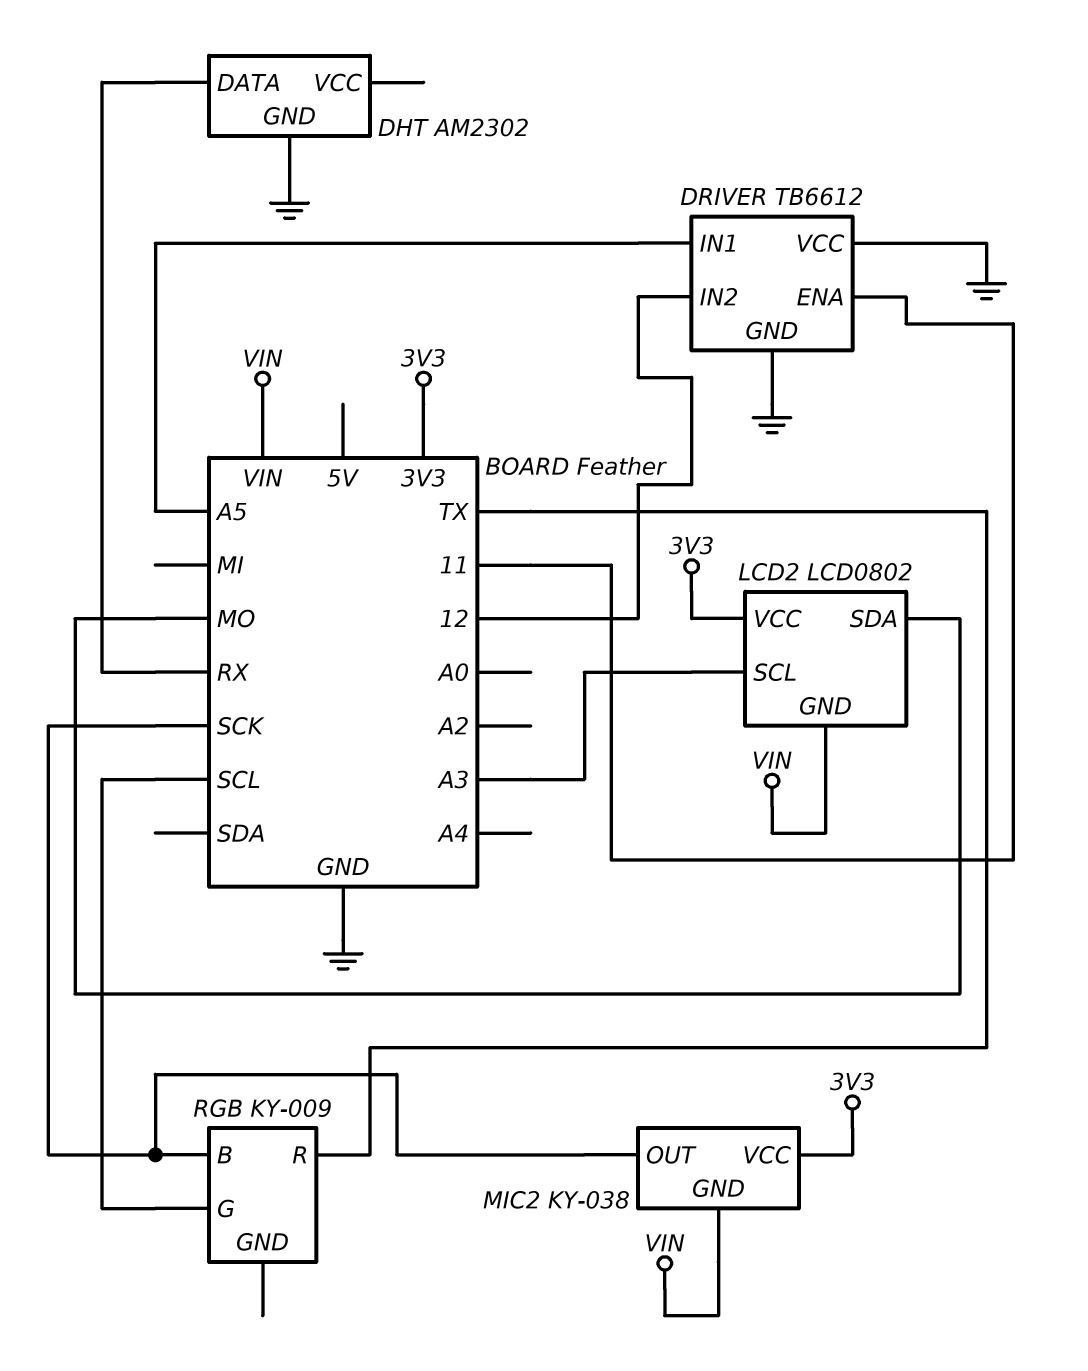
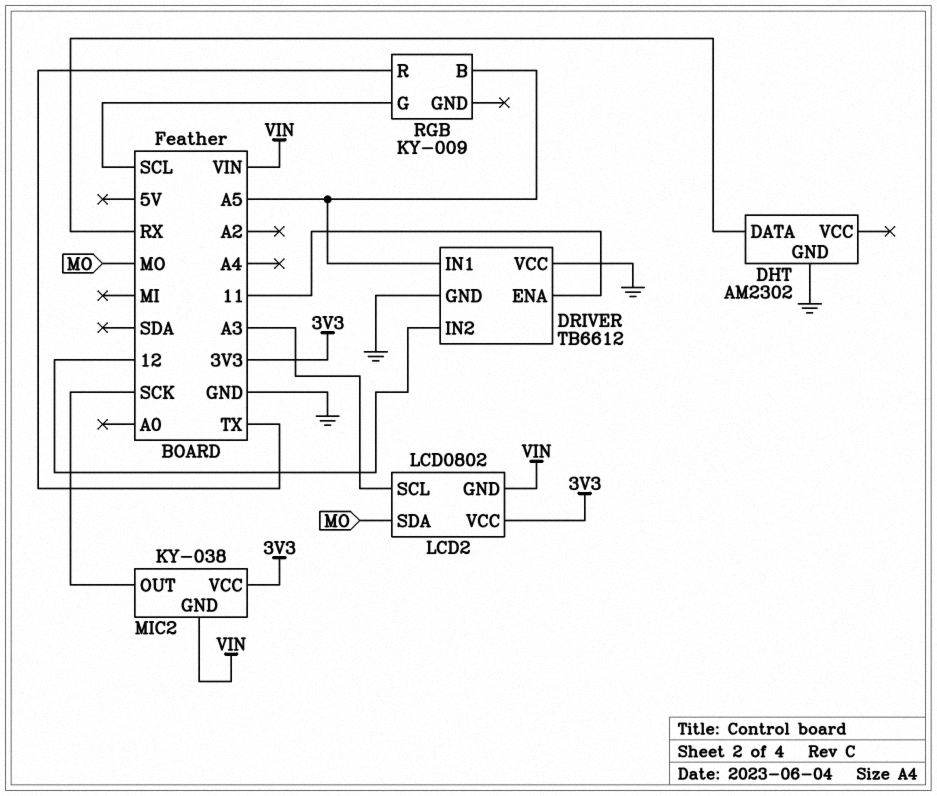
RGB pin B: SCK -> A5

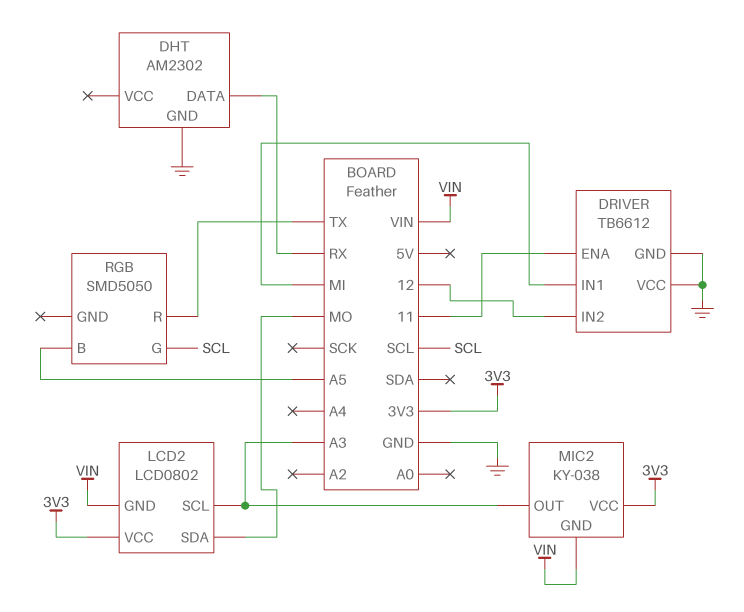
DRIVER pin IN1: A5 -> MI
MIC2 pin OUT: SCK -> A3
RGB: KY-009 -> SMD5050

